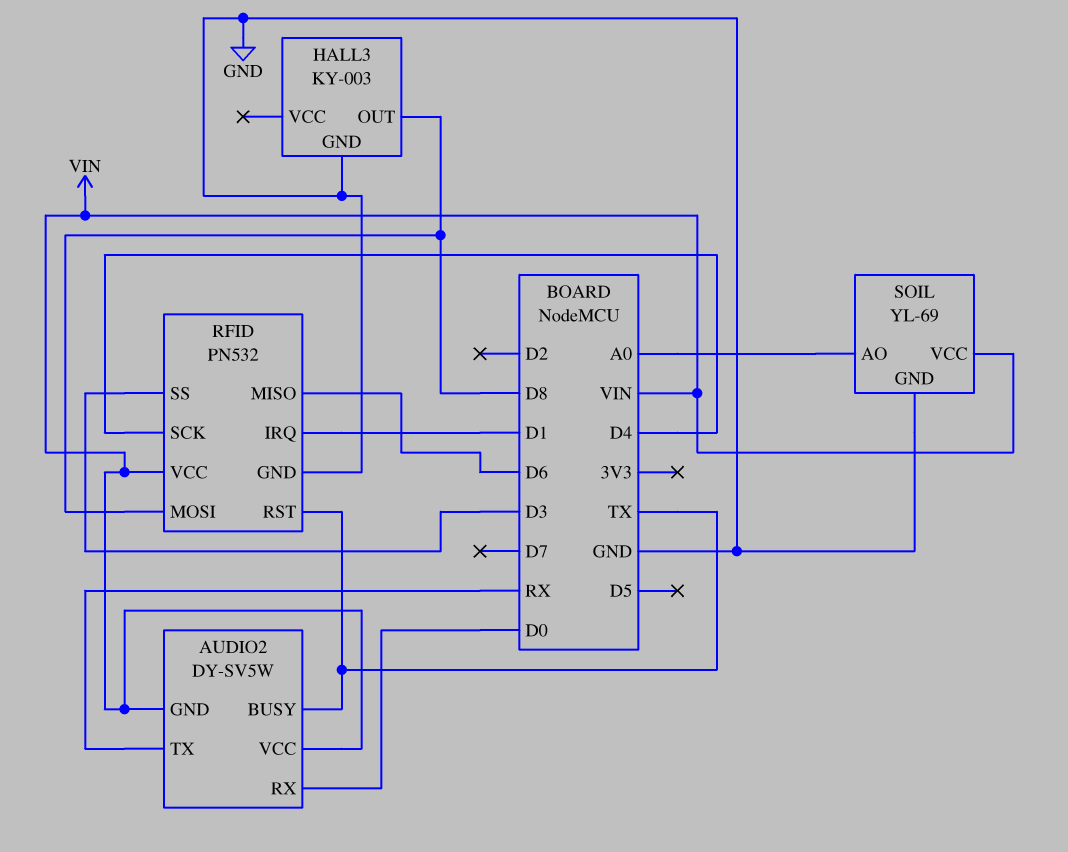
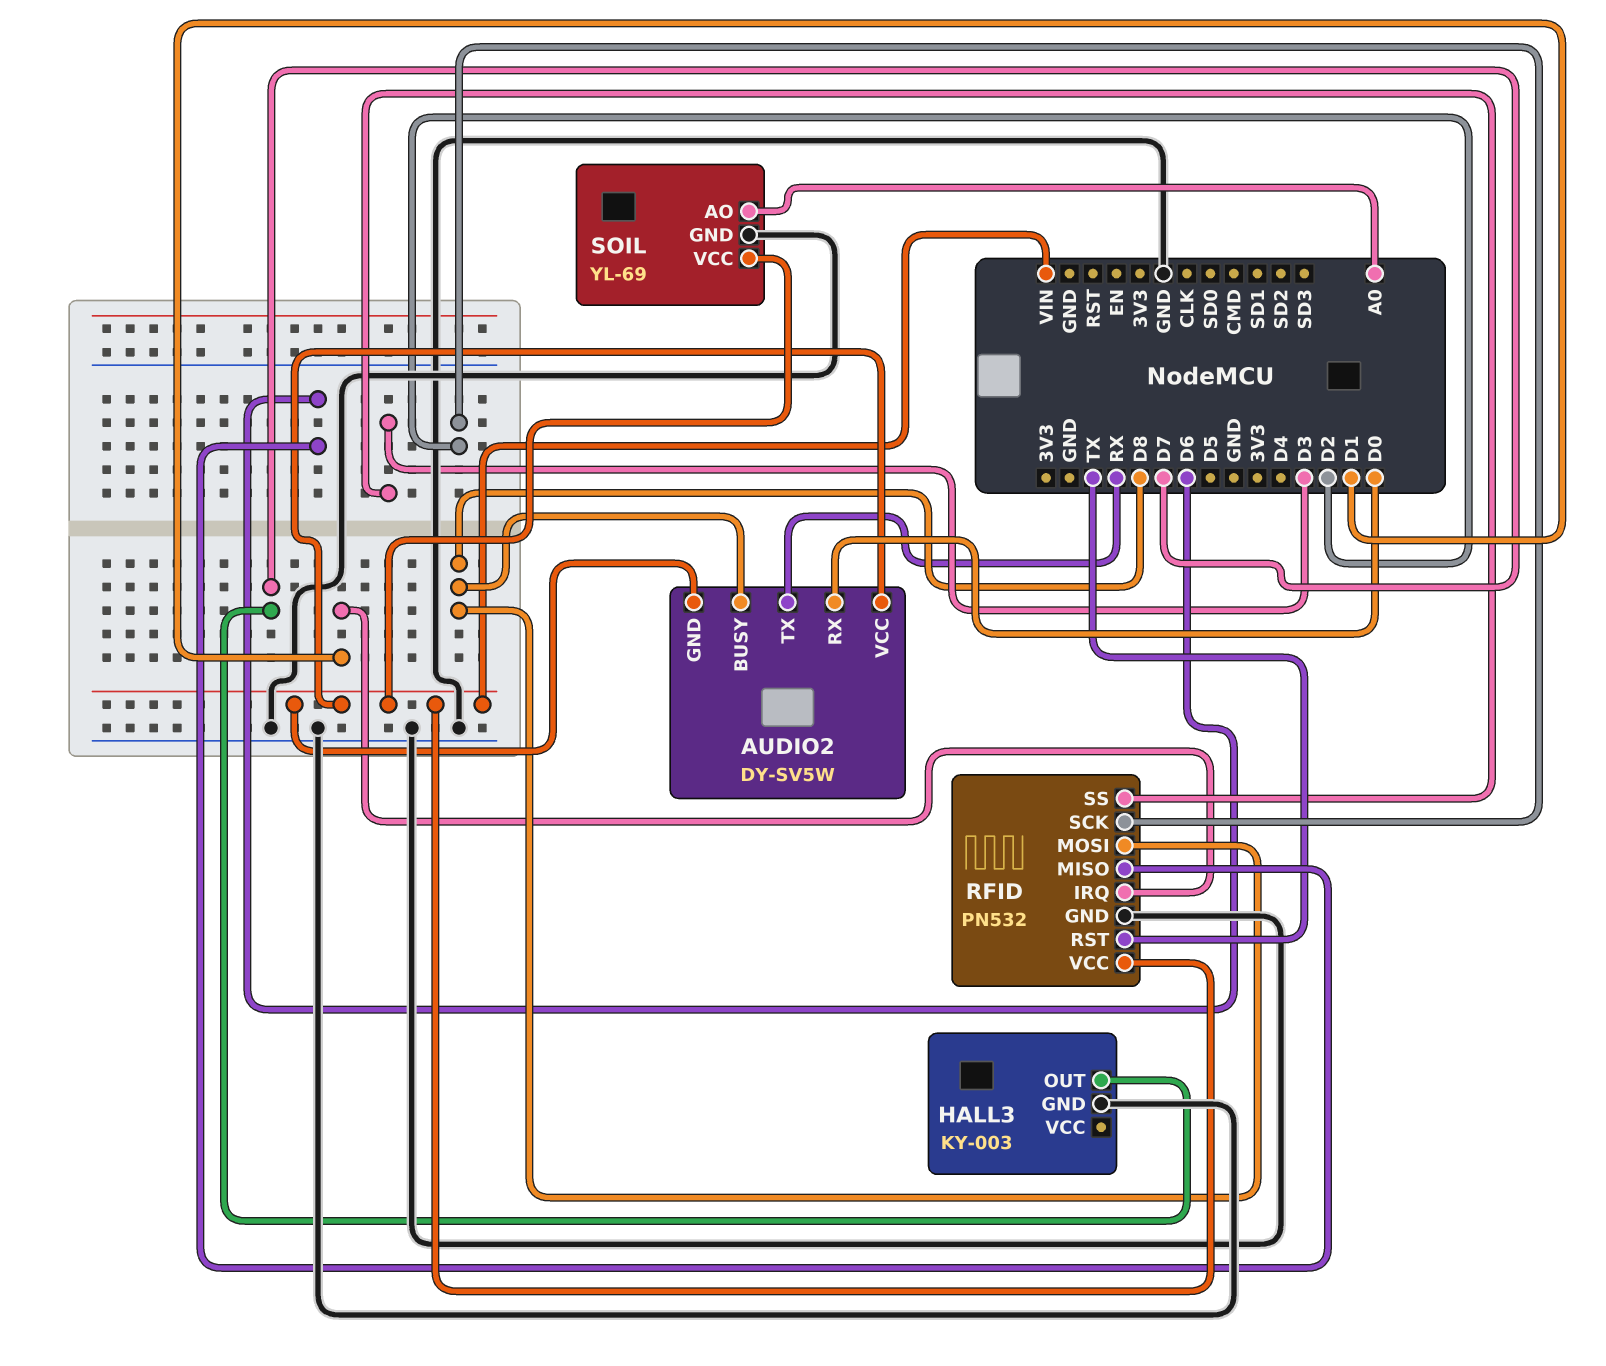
AUDIO2 pin BUSY: TX -> D8
HALL3 pin OUT: D8 -> D7
RFID pin SCK: D4 -> D2

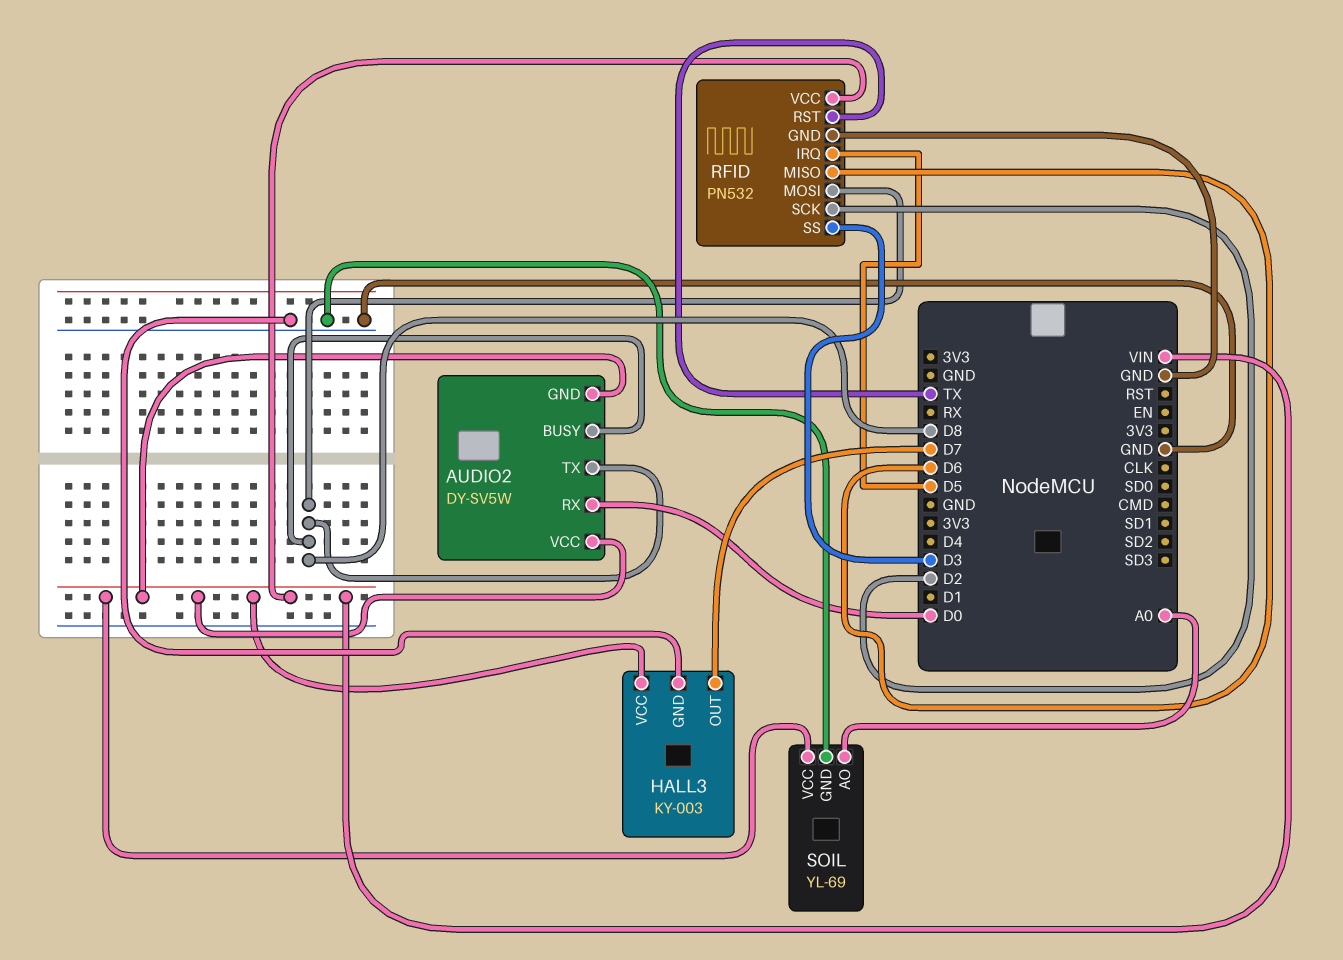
AUDIO2 pin TX: RX -> D8
HALL3 pin VCC: none -> VIN
RFID pin IRQ: D1 -> D5

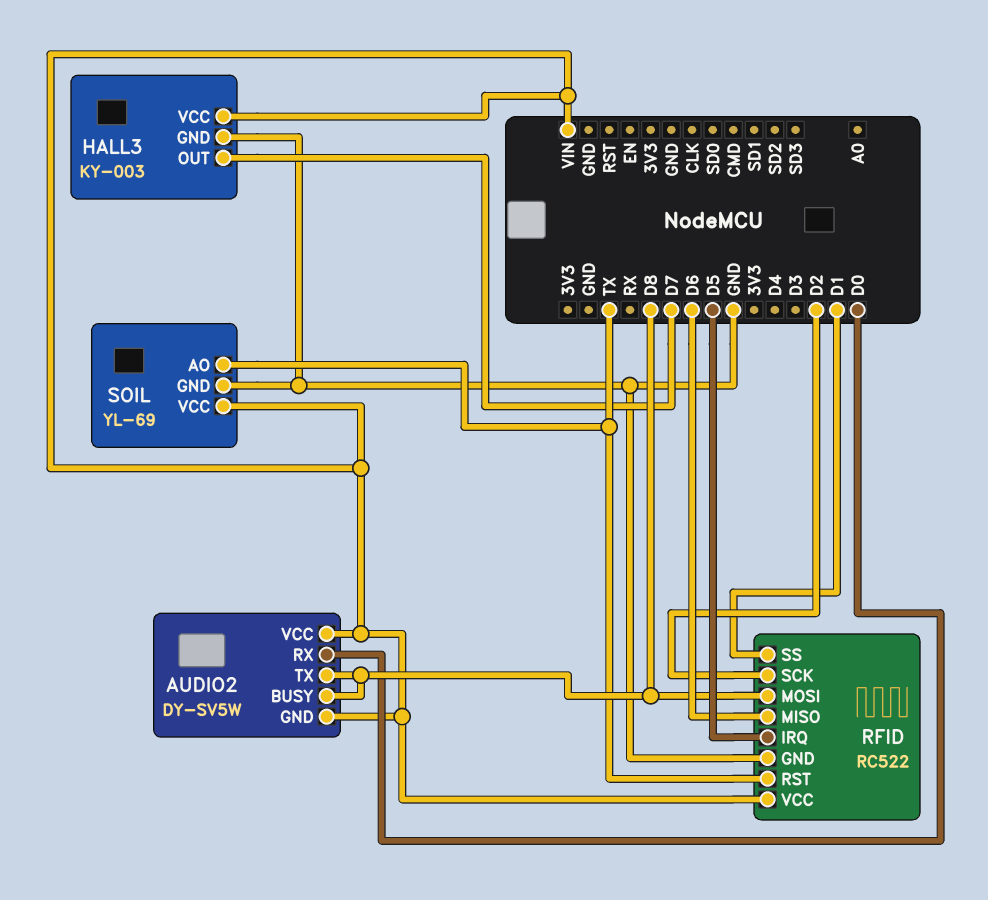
RFID: PN532 -> RC522
RFID pin SS: D3 -> D1
SOIL pin AO: A0 -> TX

